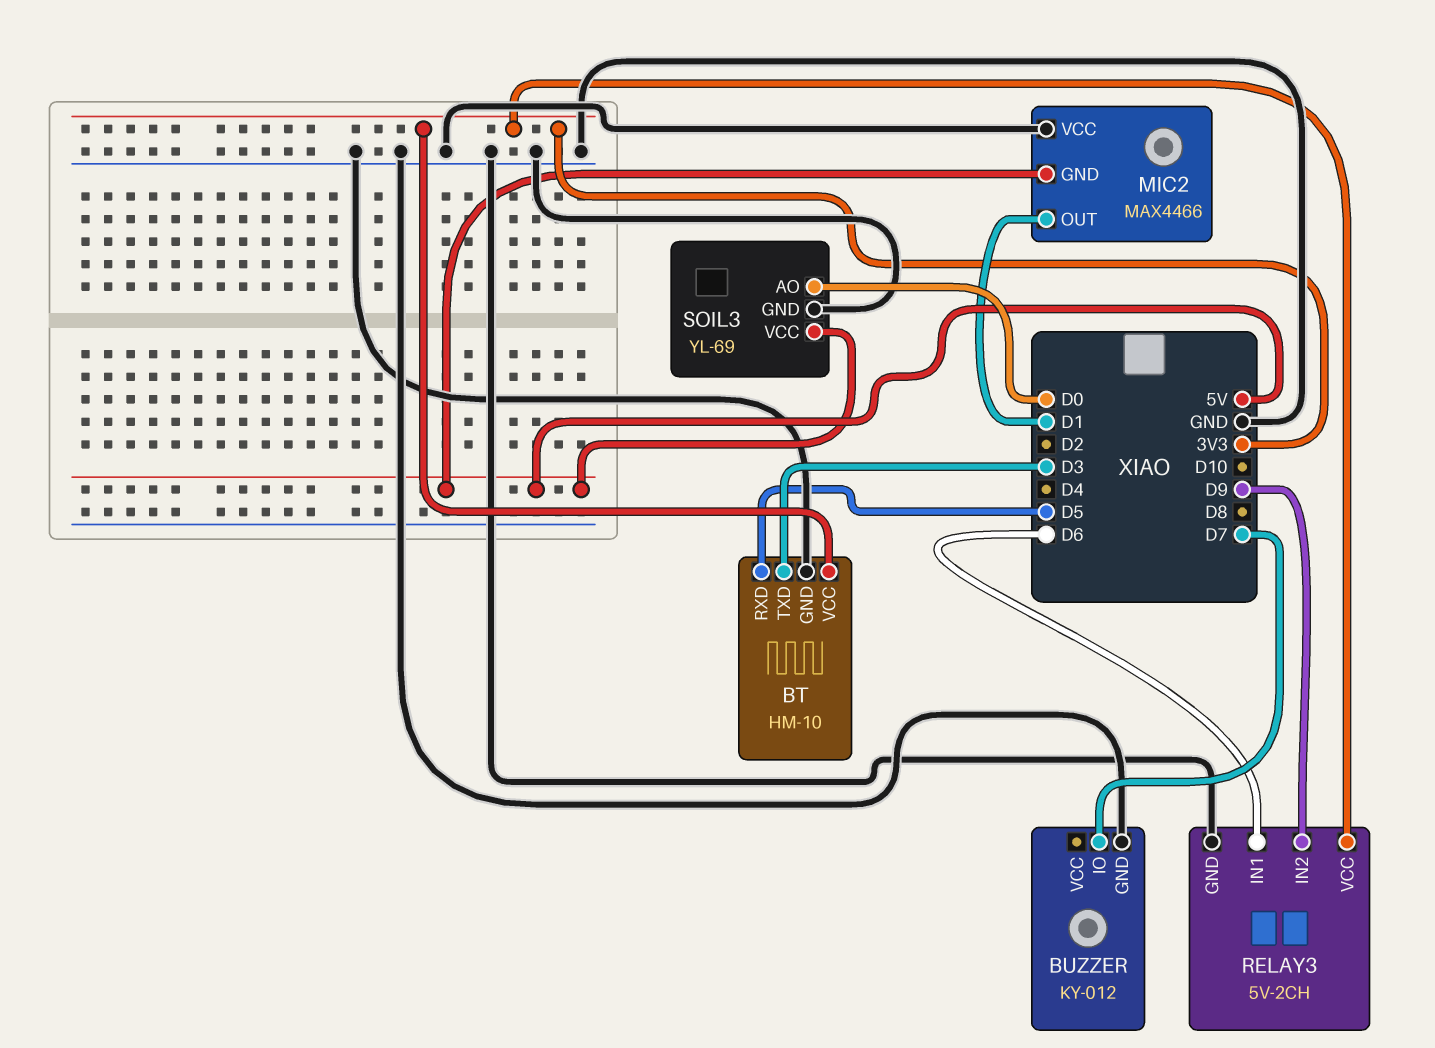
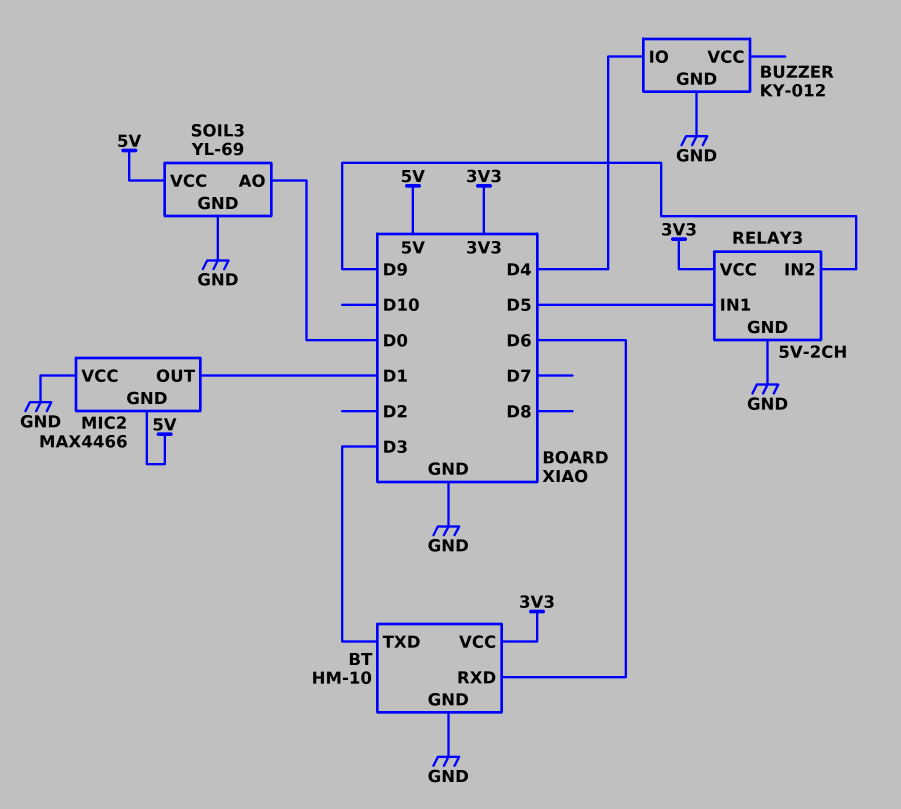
BT pin RXD: D5 -> D6
BUZZER pin IO: D7 -> D4
RELAY3 pin IN1: D6 -> D5

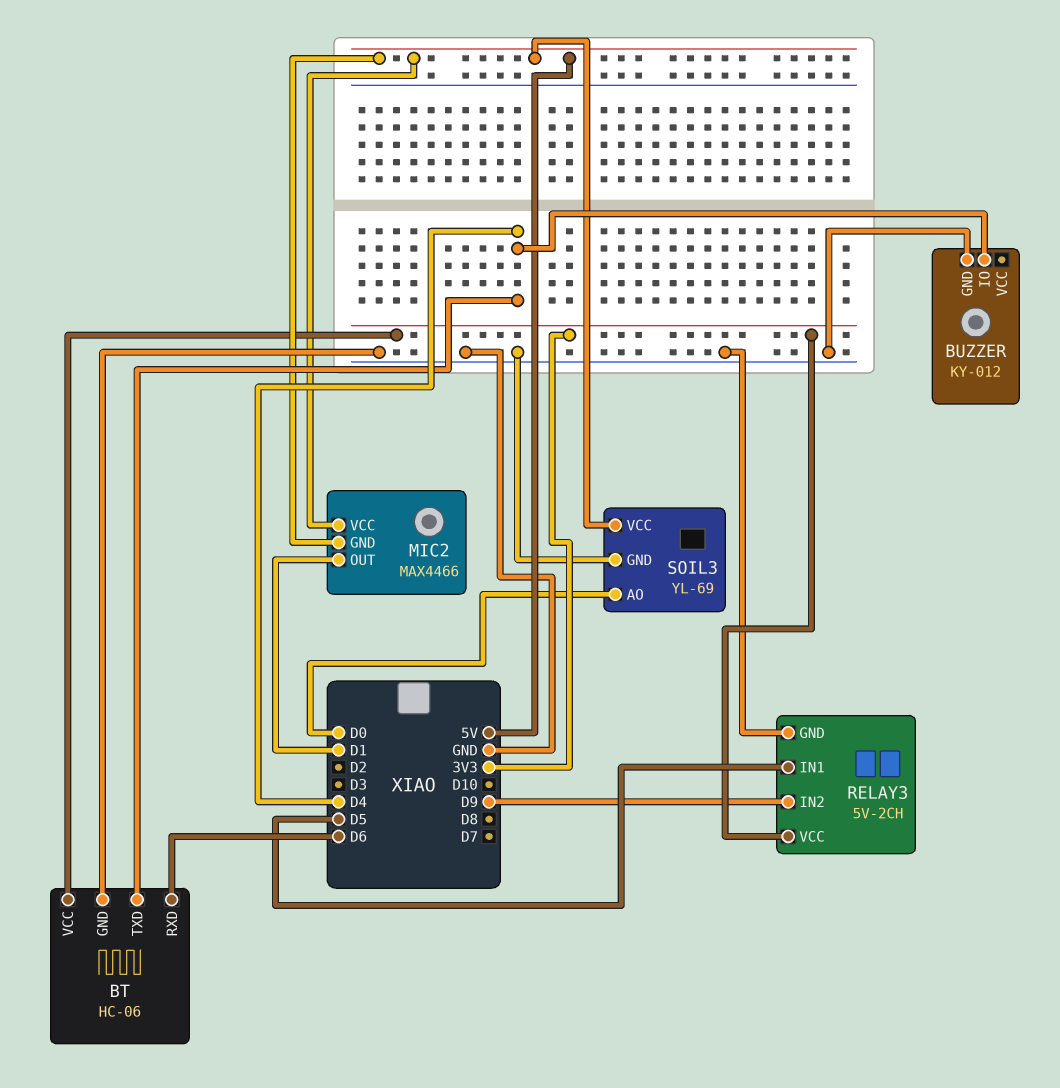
BT: HM-10 -> HC-06
BT pin TXD: D3 -> D4
MIC2 pin VCC: GND -> 5V

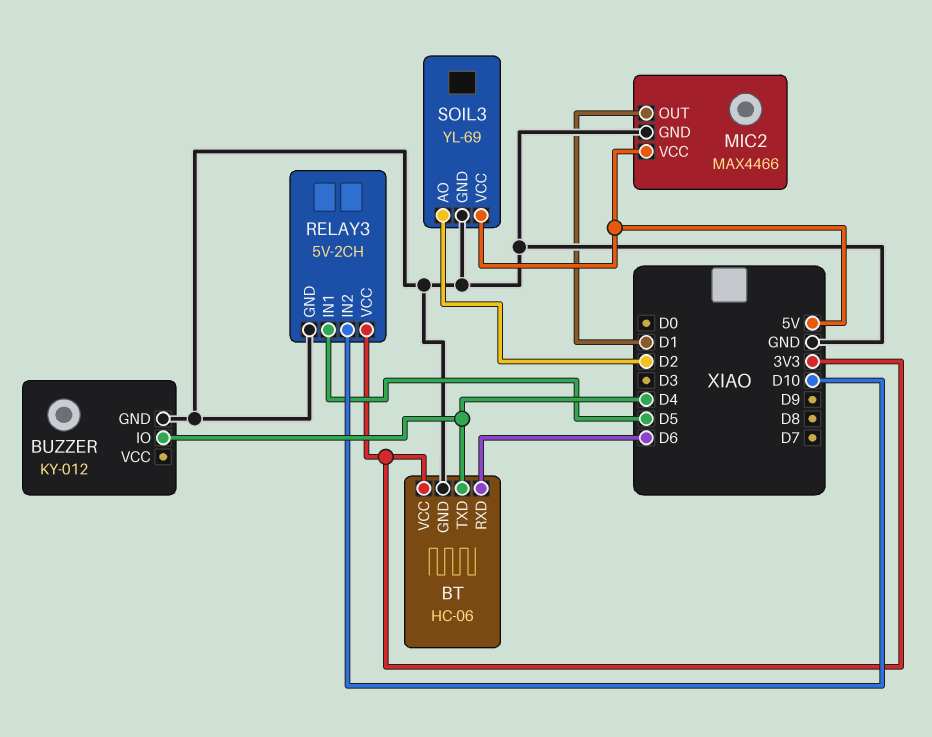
MIC2 pin GND: 5V -> GND
RELAY3 pin IN2: D9 -> D10
SOIL3 pin AO: D0 -> D2

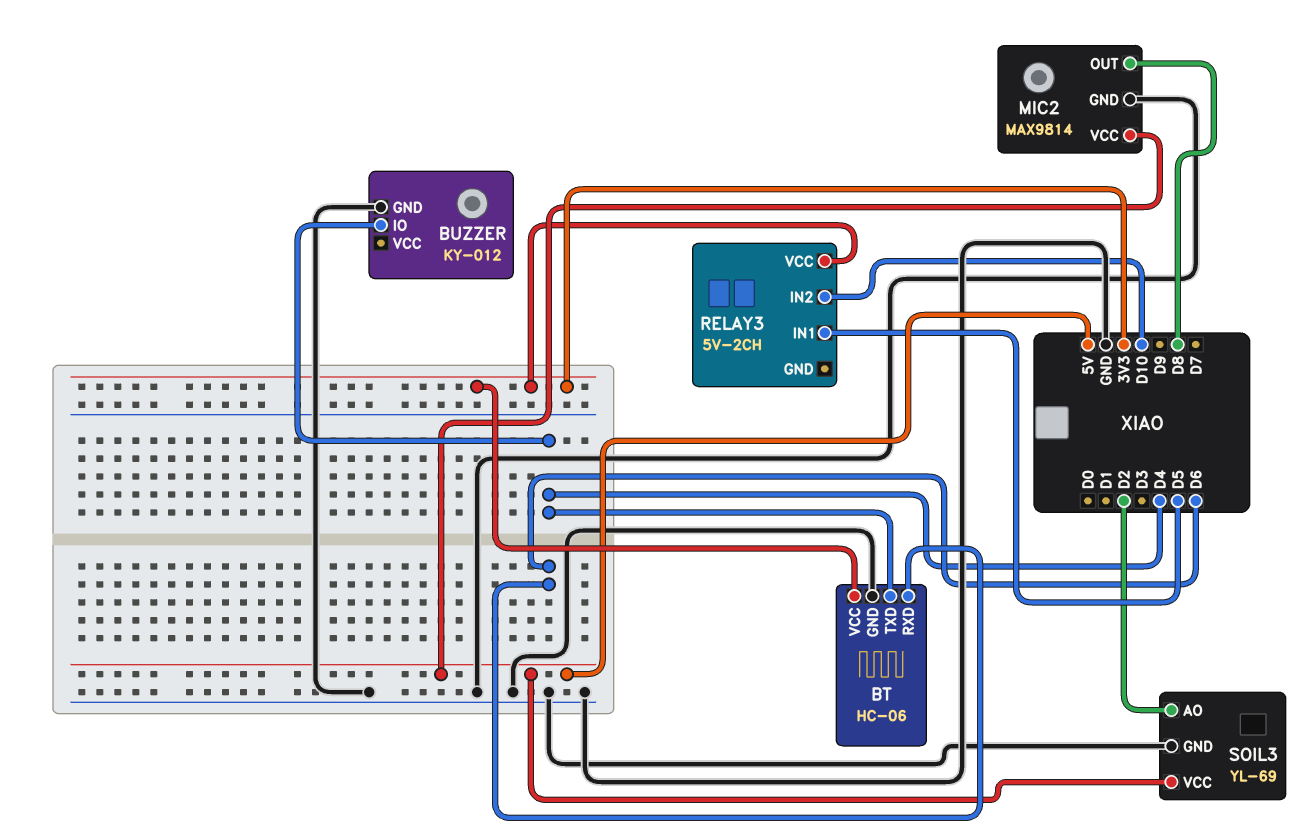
MIC2: MAX4466 -> MAX9814
MIC2 pin OUT: D1 -> D8
RELAY3 pin GND: GND -> none

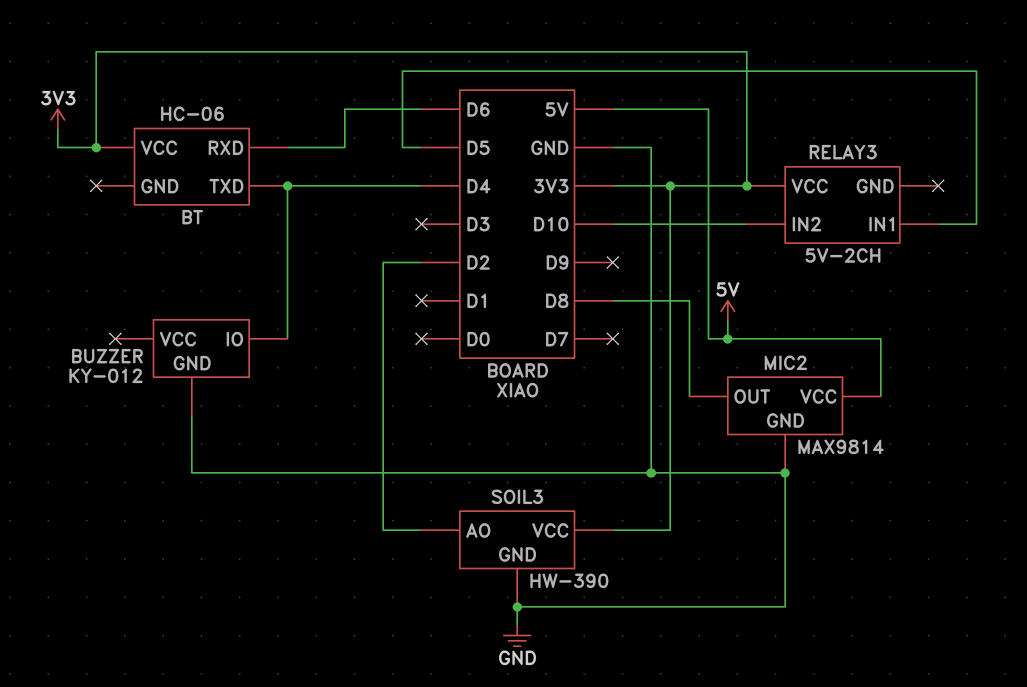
BT pin GND: GND -> none
SOIL3: YL-69 -> HW-390
SOIL3 pin VCC: 5V -> 3V3

